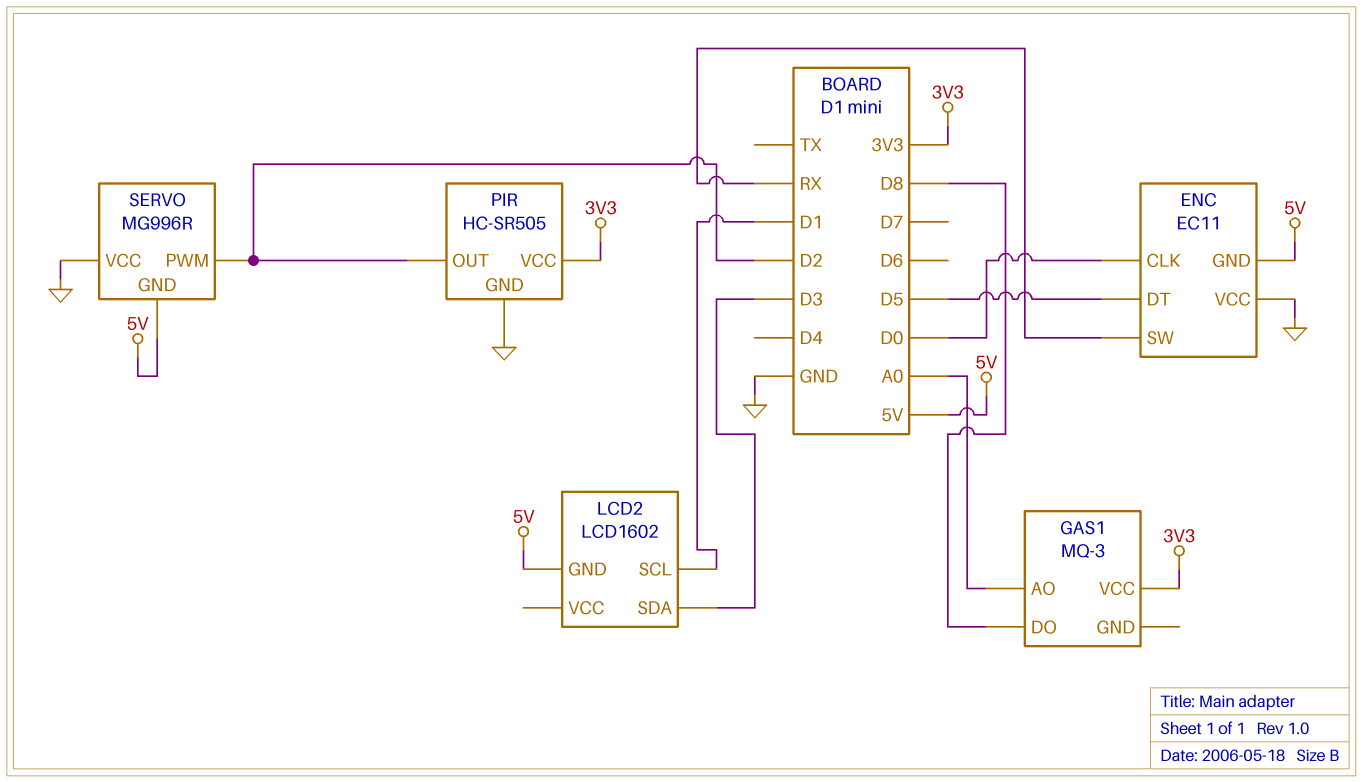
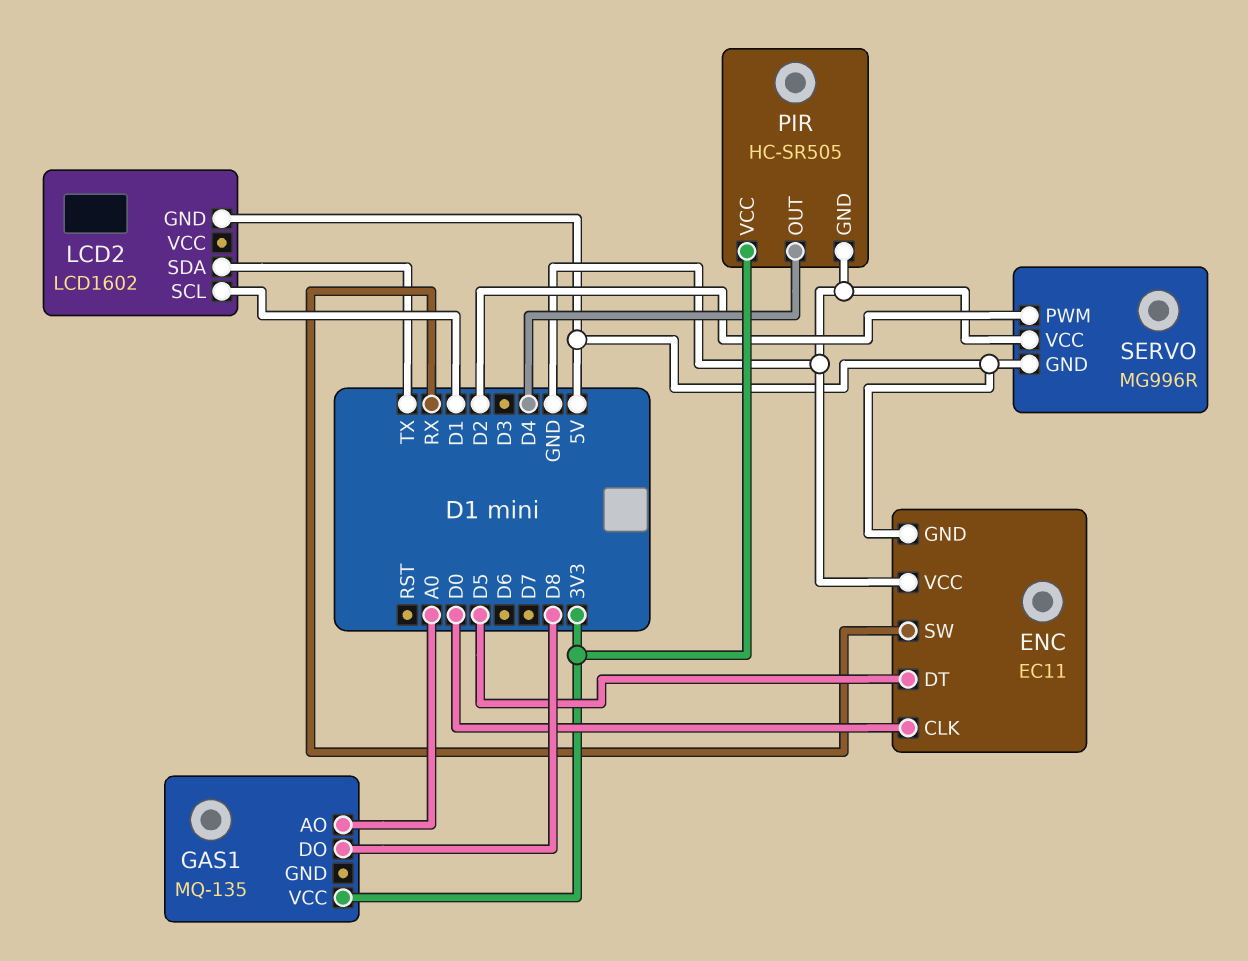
GAS1: MQ-3 -> MQ-135
LCD2 pin SDA: D3 -> TX
PIR pin OUT: D2 -> D4

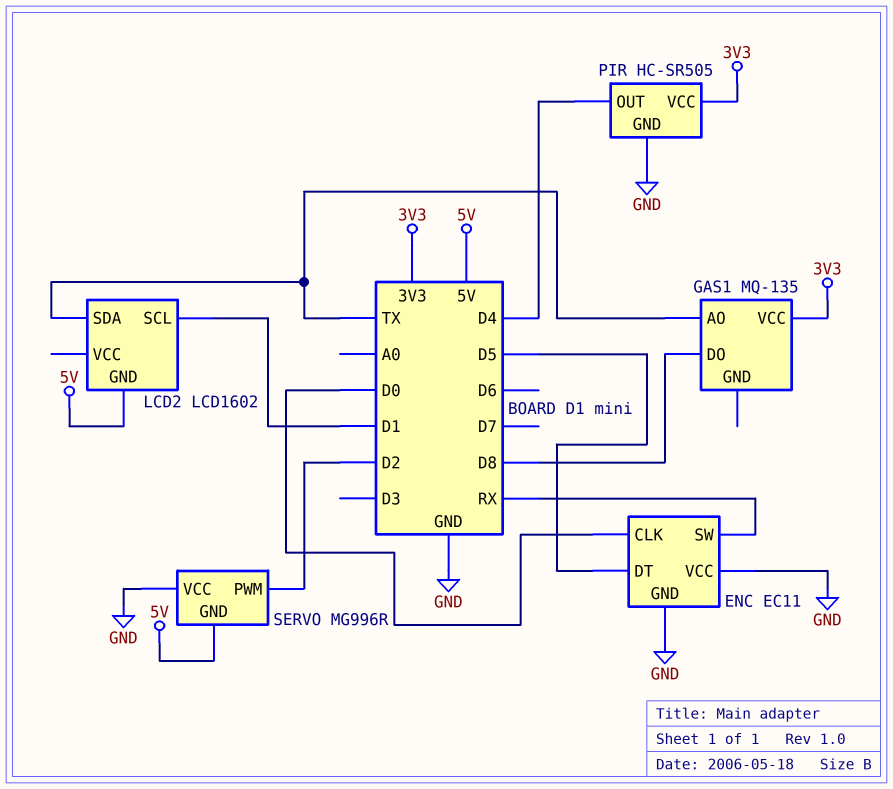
ENC pin GND: 5V -> GND
GAS1 pin AO: A0 -> TX

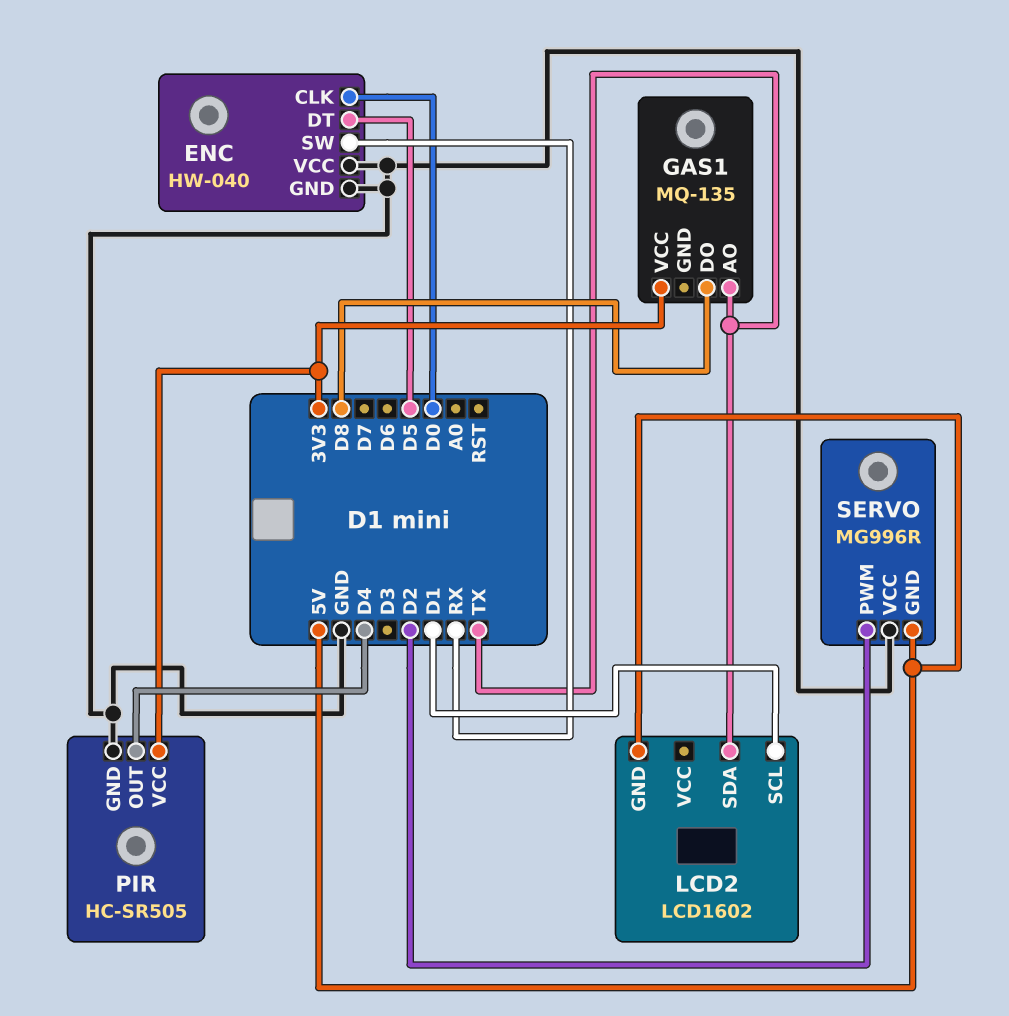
ENC: EC11 -> HW-040

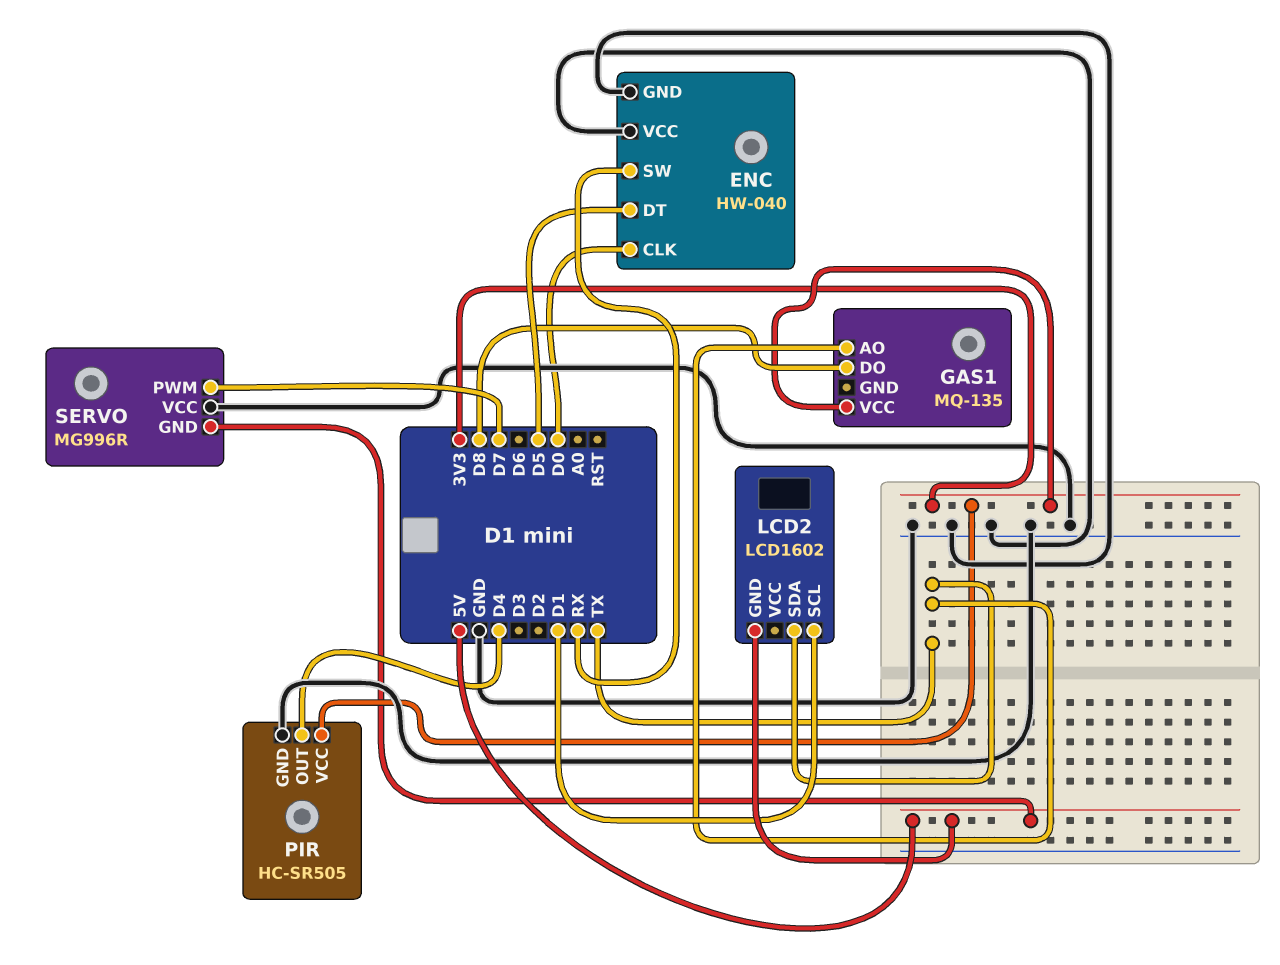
SERVO pin PWM: D2 -> D7

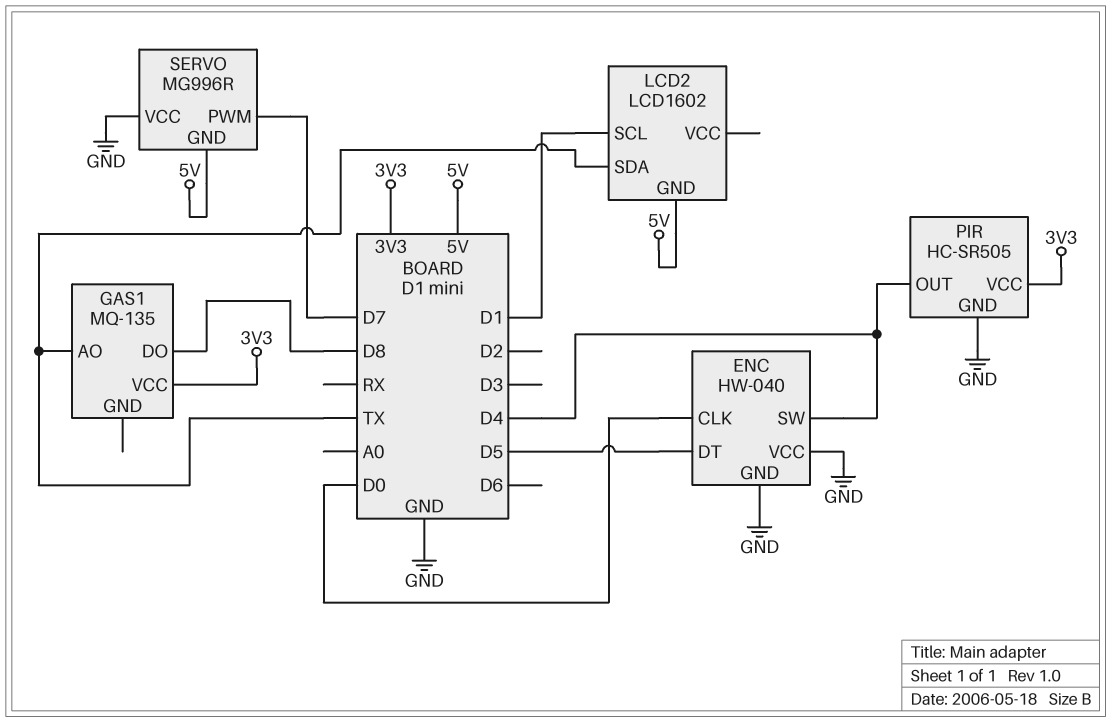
ENC pin SW: RX -> D4

